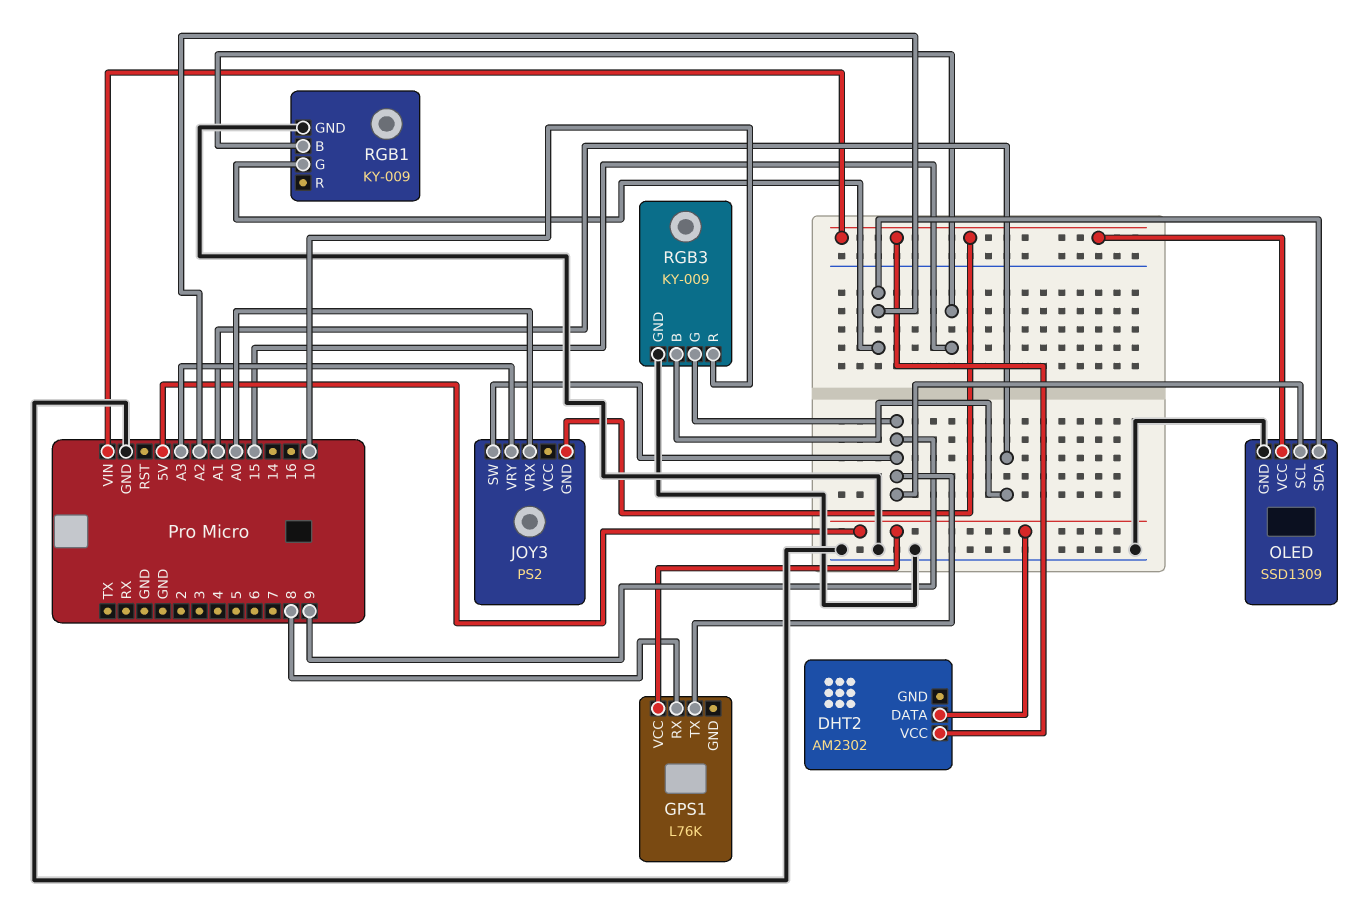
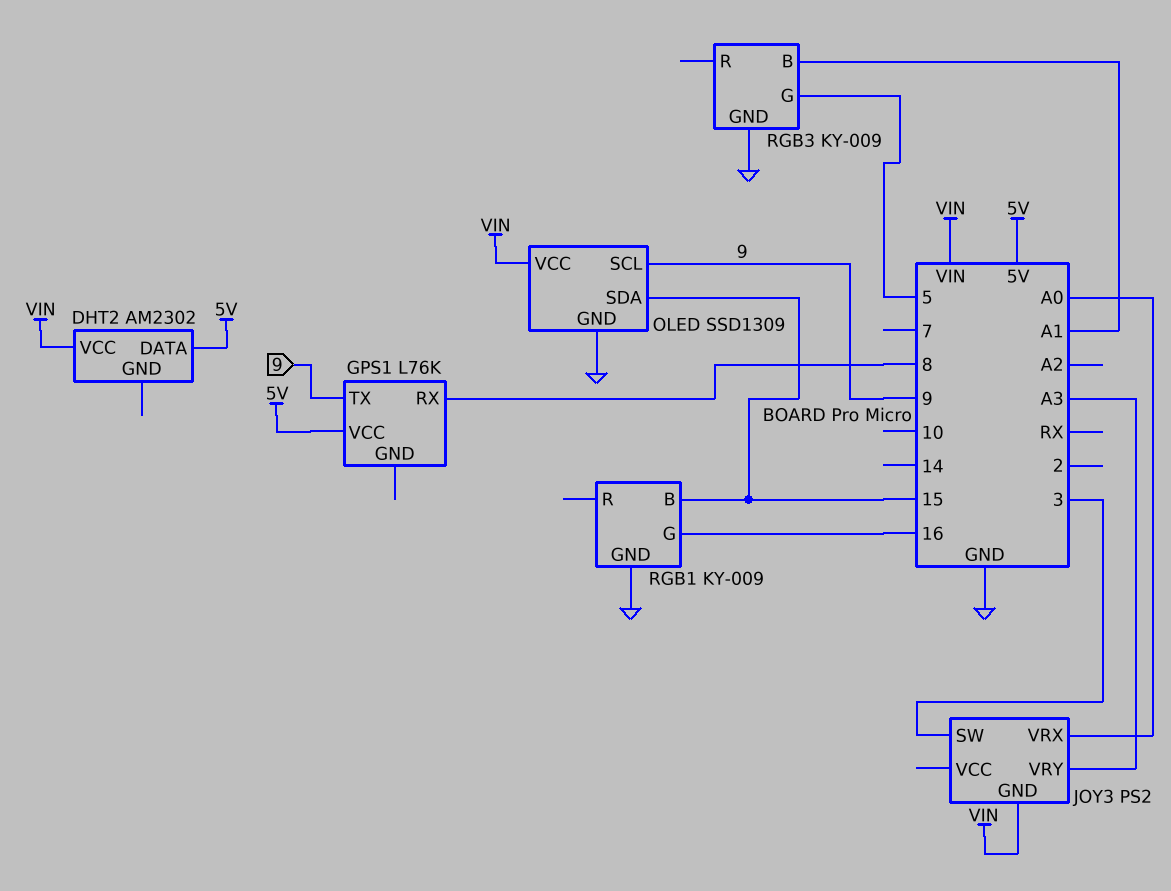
JOY3 pin SW: 9 -> 3
OLED pin SDA: A2 -> 15
RGB1 pin G: A2 -> 16
RGB3 pin G: 9 -> 5
RGB3 pin R: 10 -> none

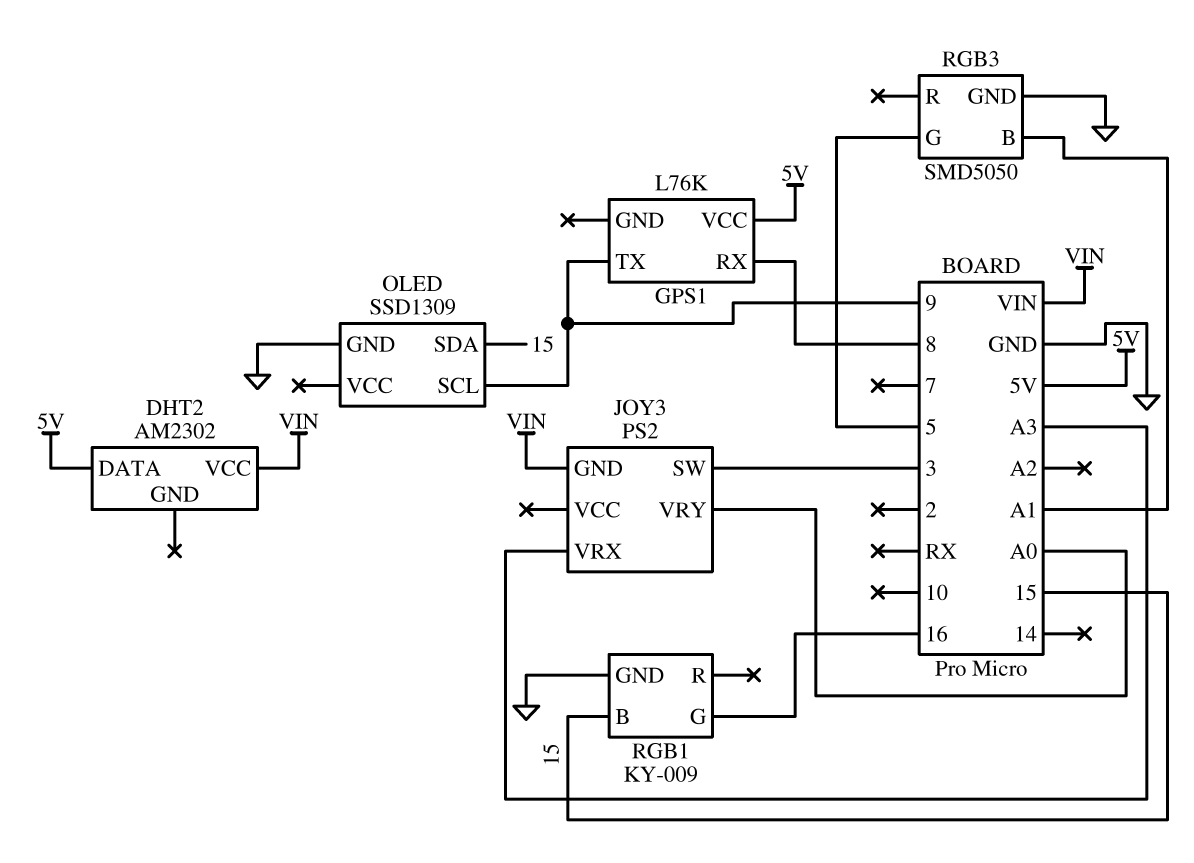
JOY3 pin VRX: A0 -> A3
JOY3 pin VRY: A3 -> A0
OLED pin VCC: VIN -> none
RGB3: KY-009 -> SMD5050

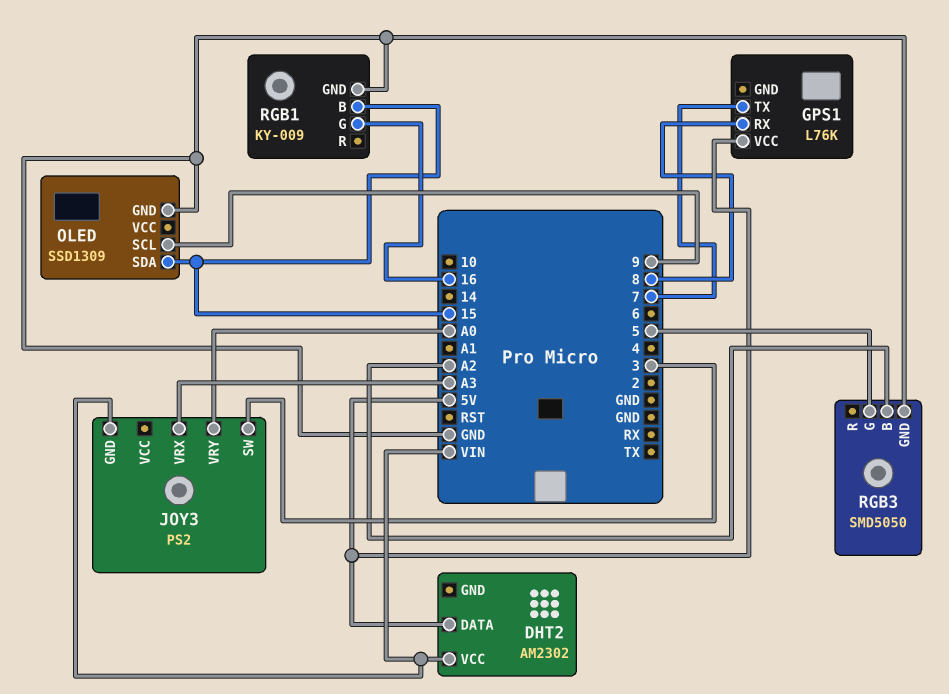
GPS1 pin TX: 9 -> 7
RGB3 pin B: A1 -> A2

